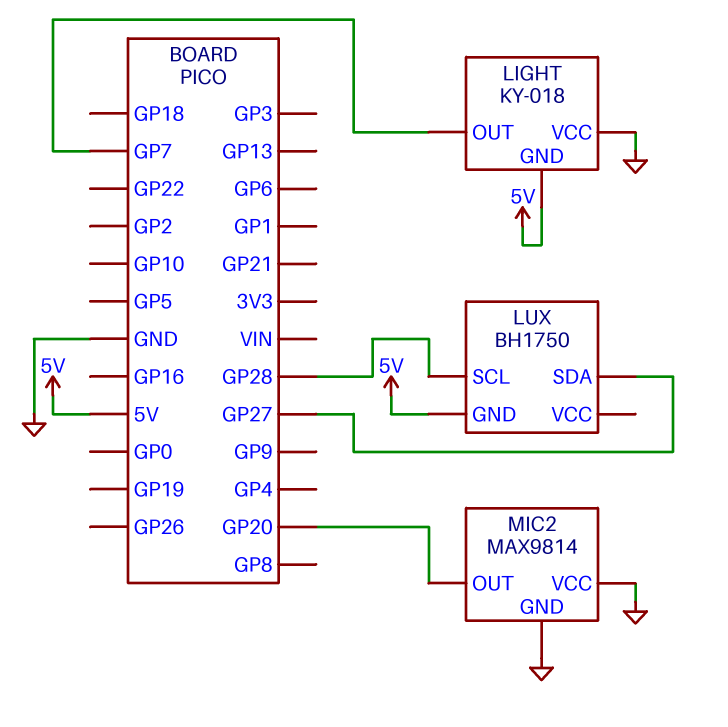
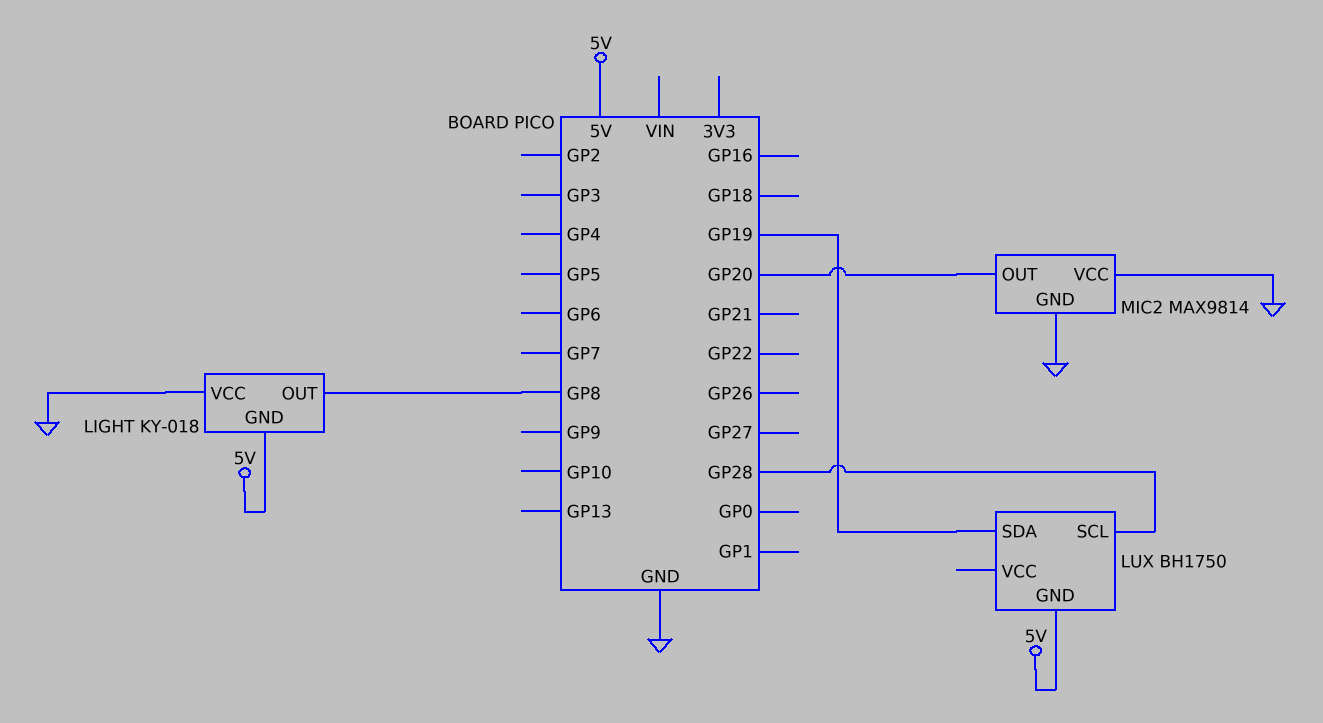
LIGHT pin OUT: GP7 -> GP8
LUX pin SDA: GP27 -> GP19

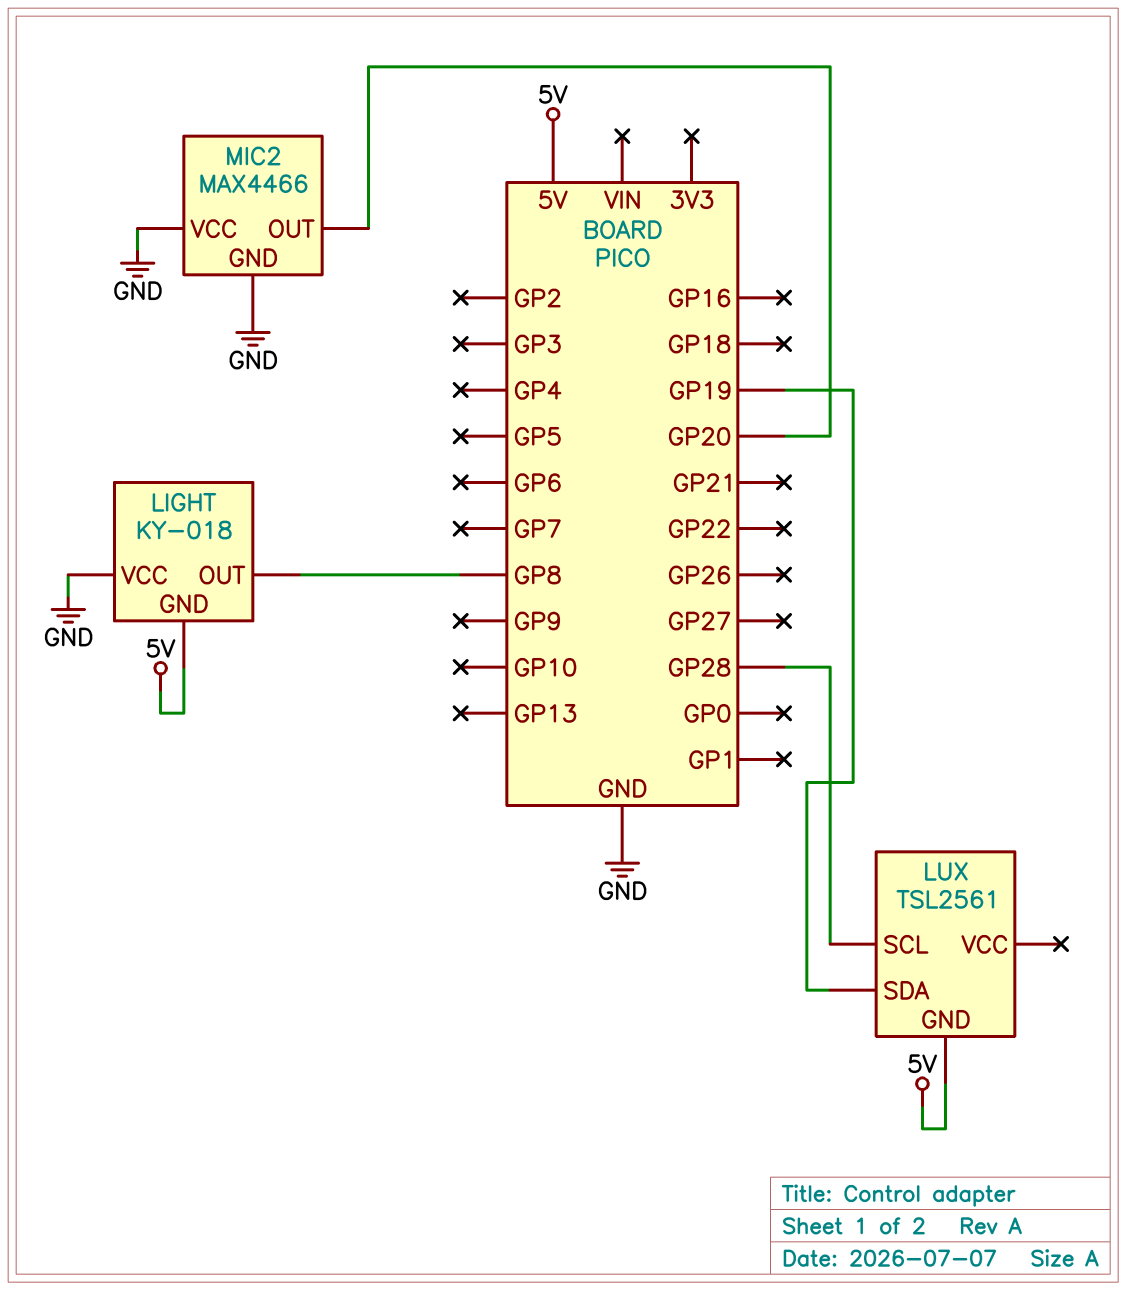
LUX: BH1750 -> TSL2561
MIC2: MAX9814 -> MAX4466

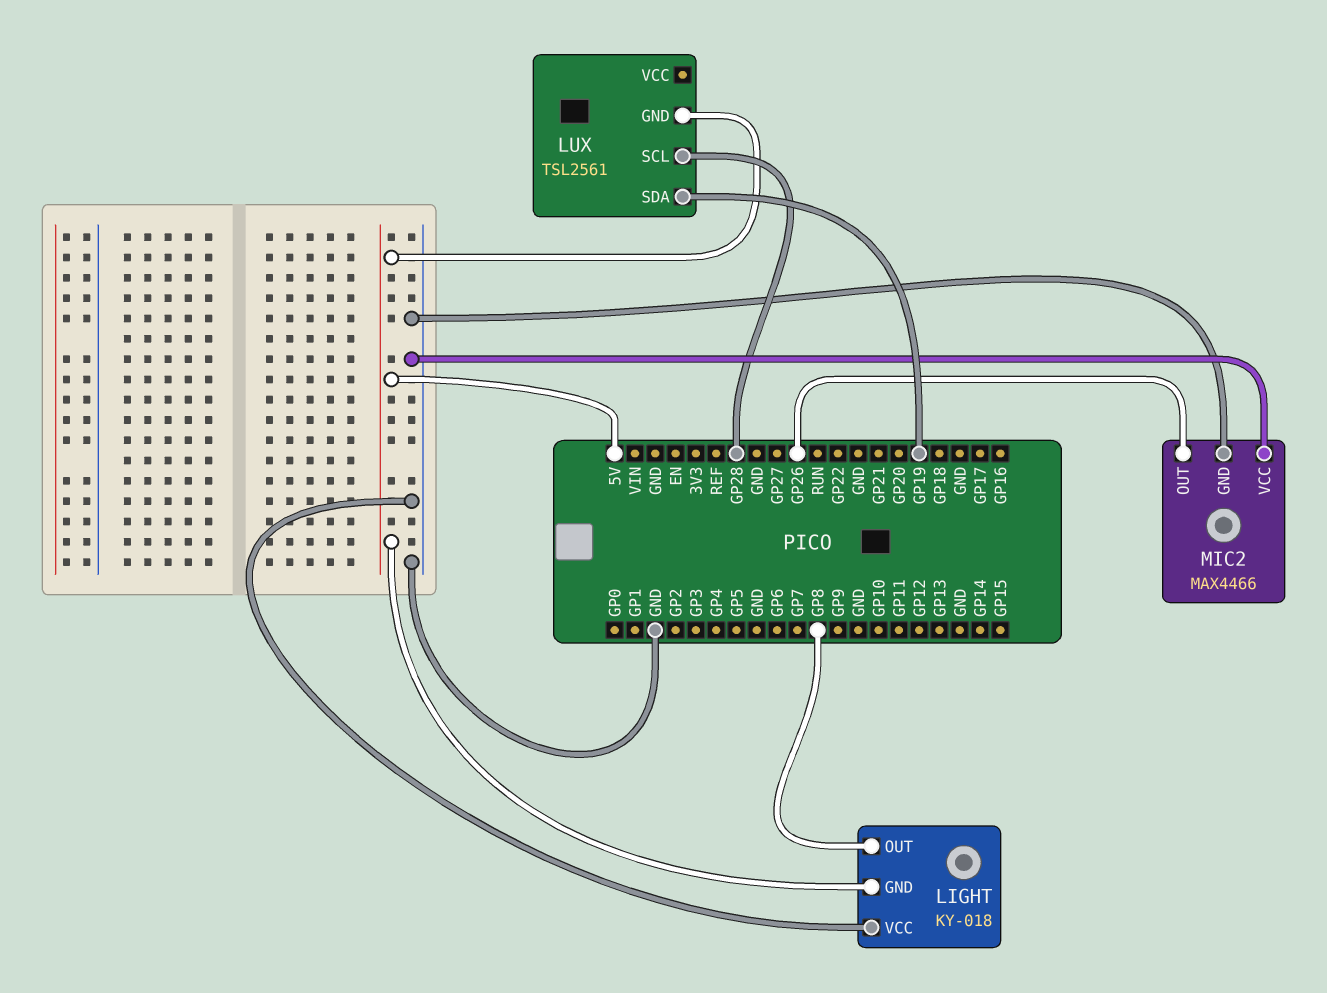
MIC2 pin OUT: GP20 -> GP26

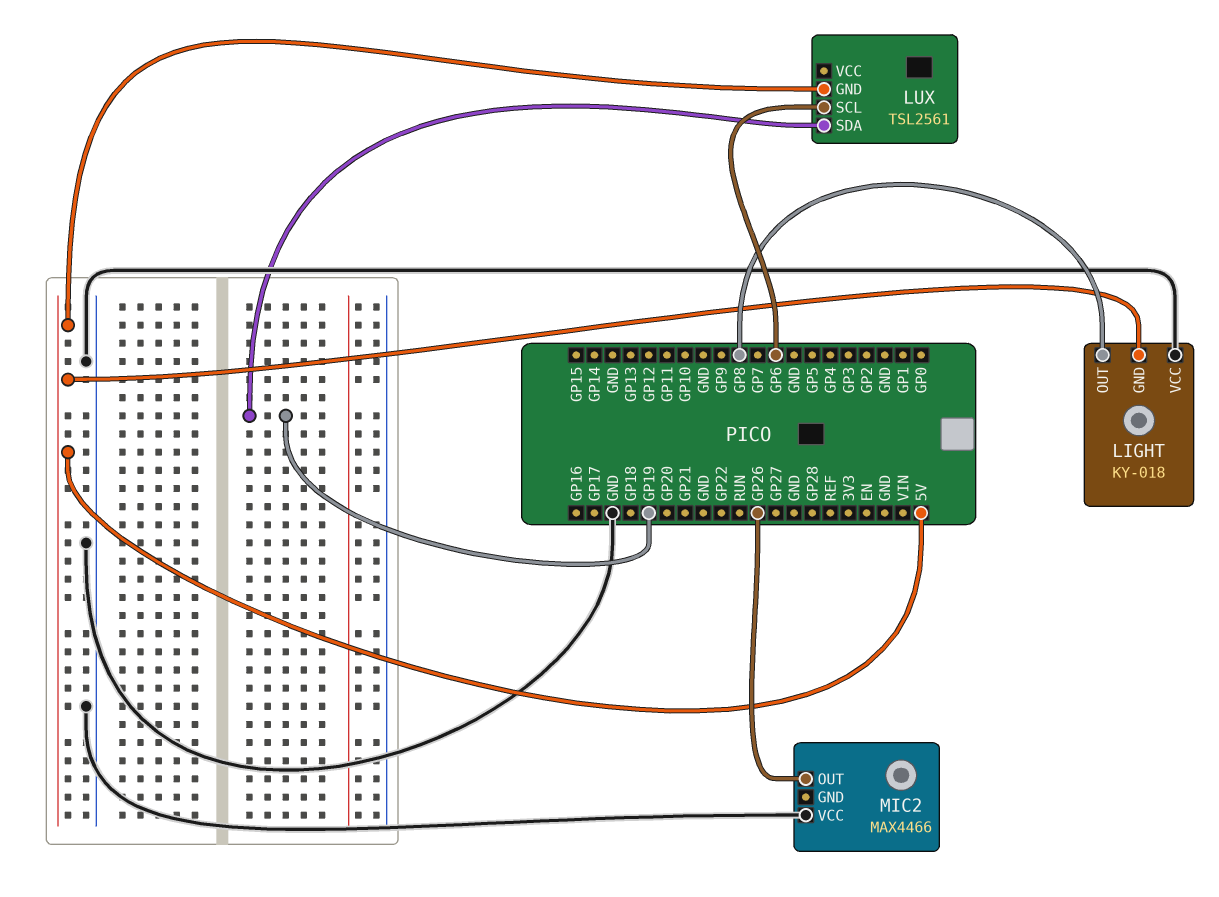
LUX pin SCL: GP28 -> GP6
MIC2 pin GND: GND -> none

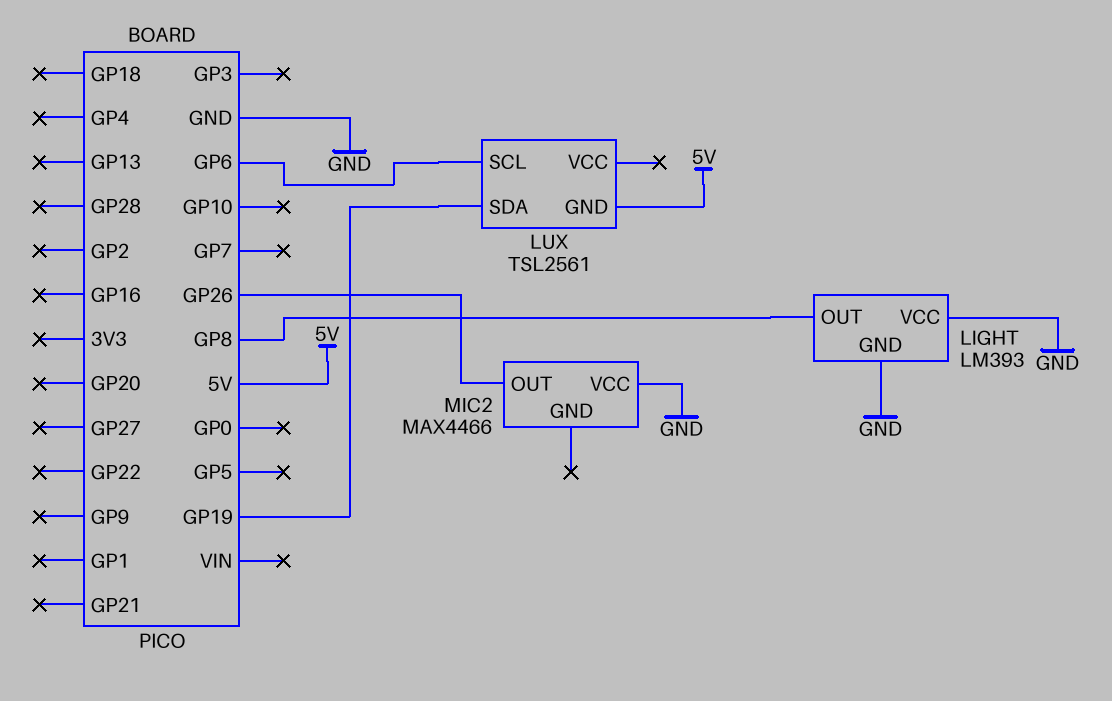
LIGHT: KY-018 -> LM393
LIGHT pin GND: 5V -> GND

